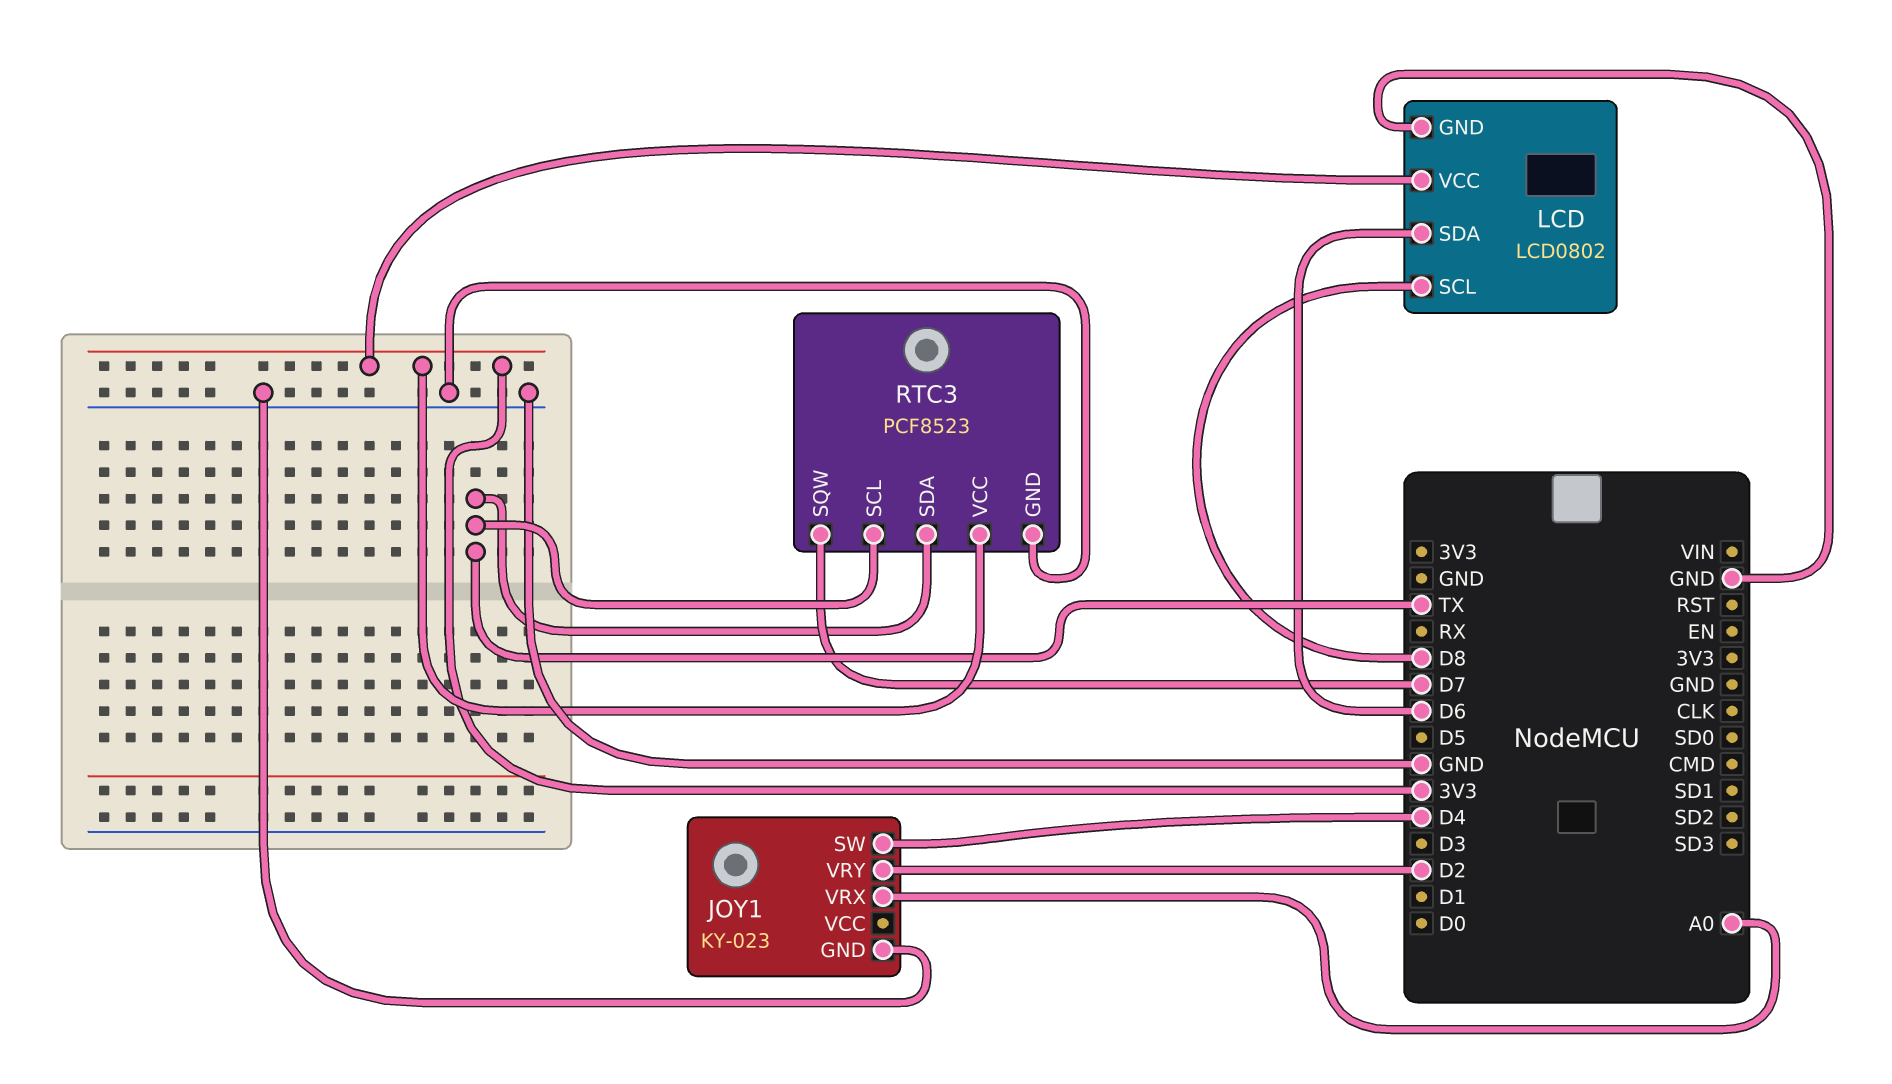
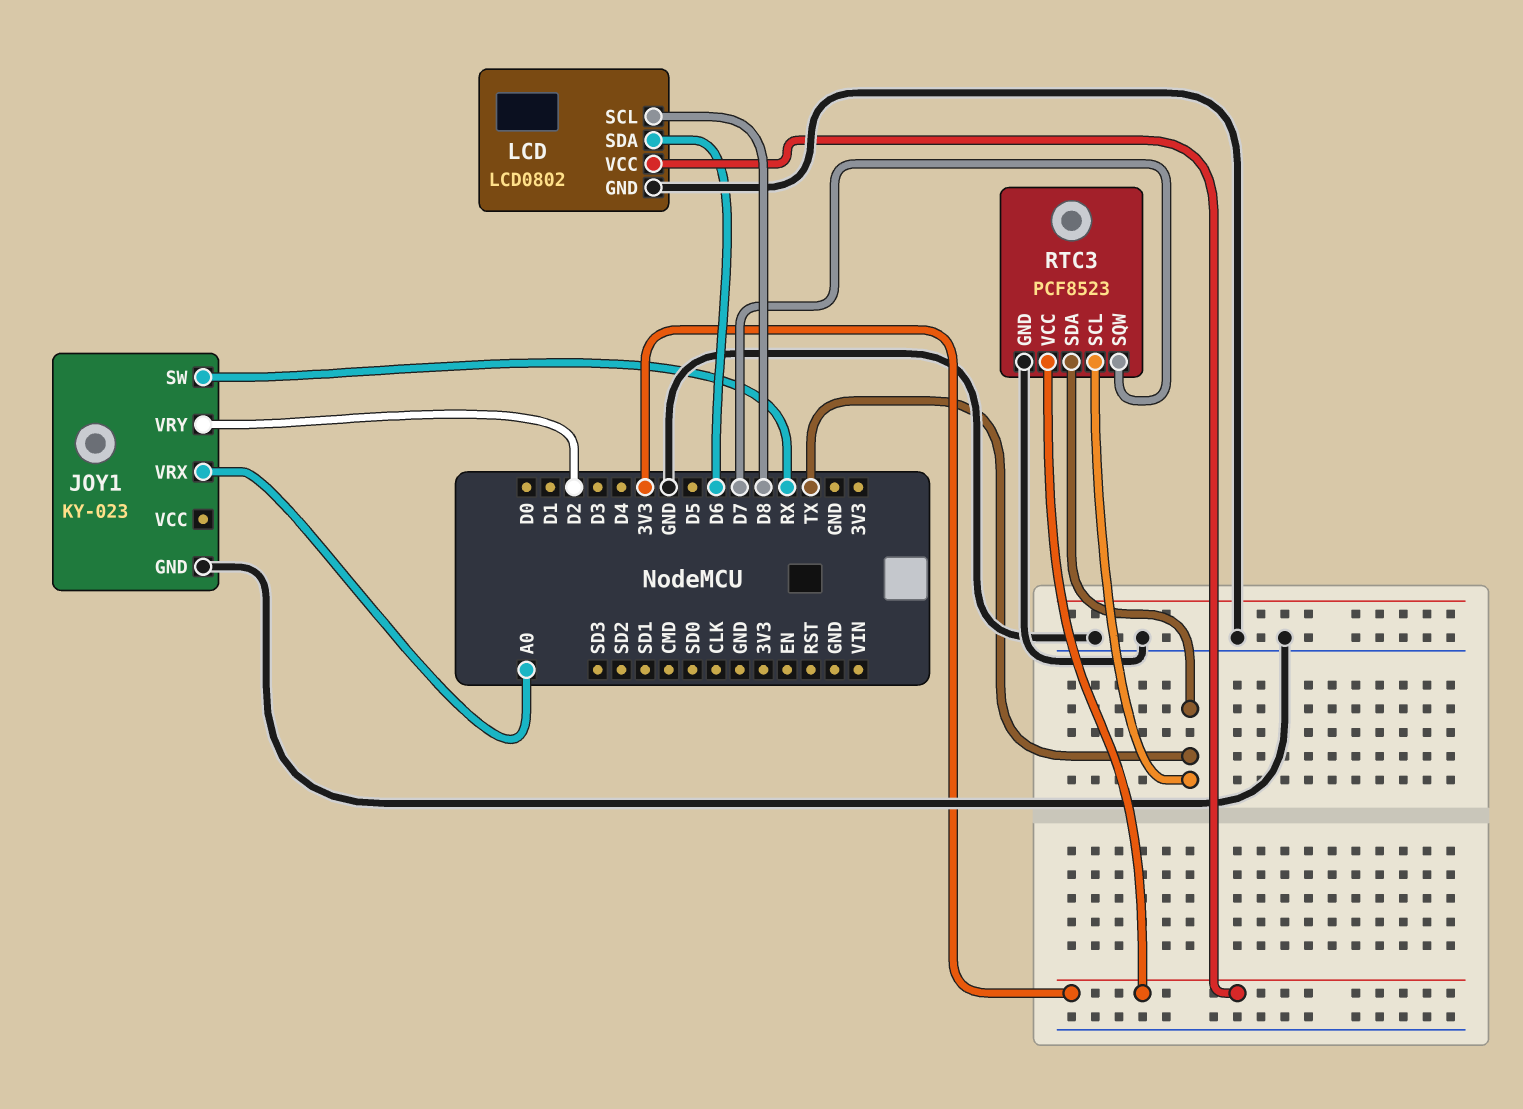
JOY1 pin SW: D4 -> RX

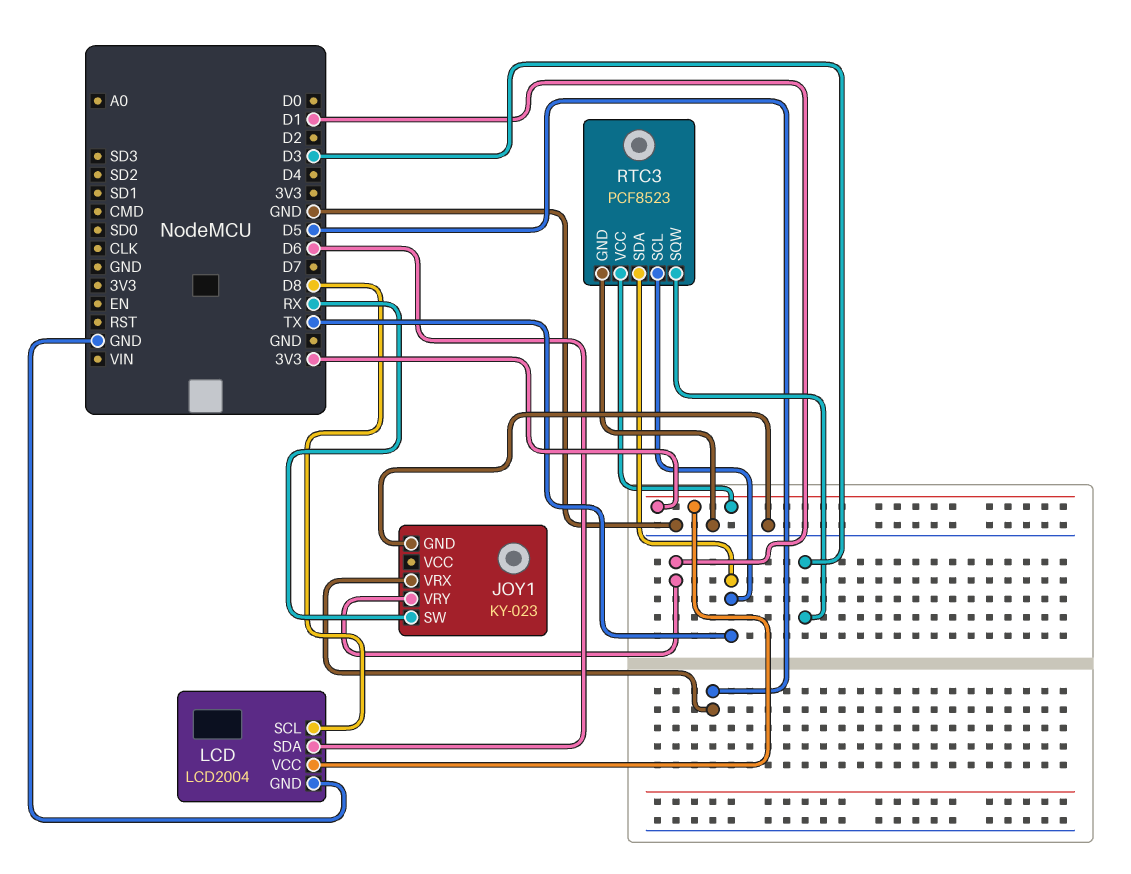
JOY1 pin VRX: A0 -> D5
JOY1 pin VRY: D2 -> D1
LCD: LCD0802 -> LCD2004
RTC3 pin SQW: D7 -> D3

